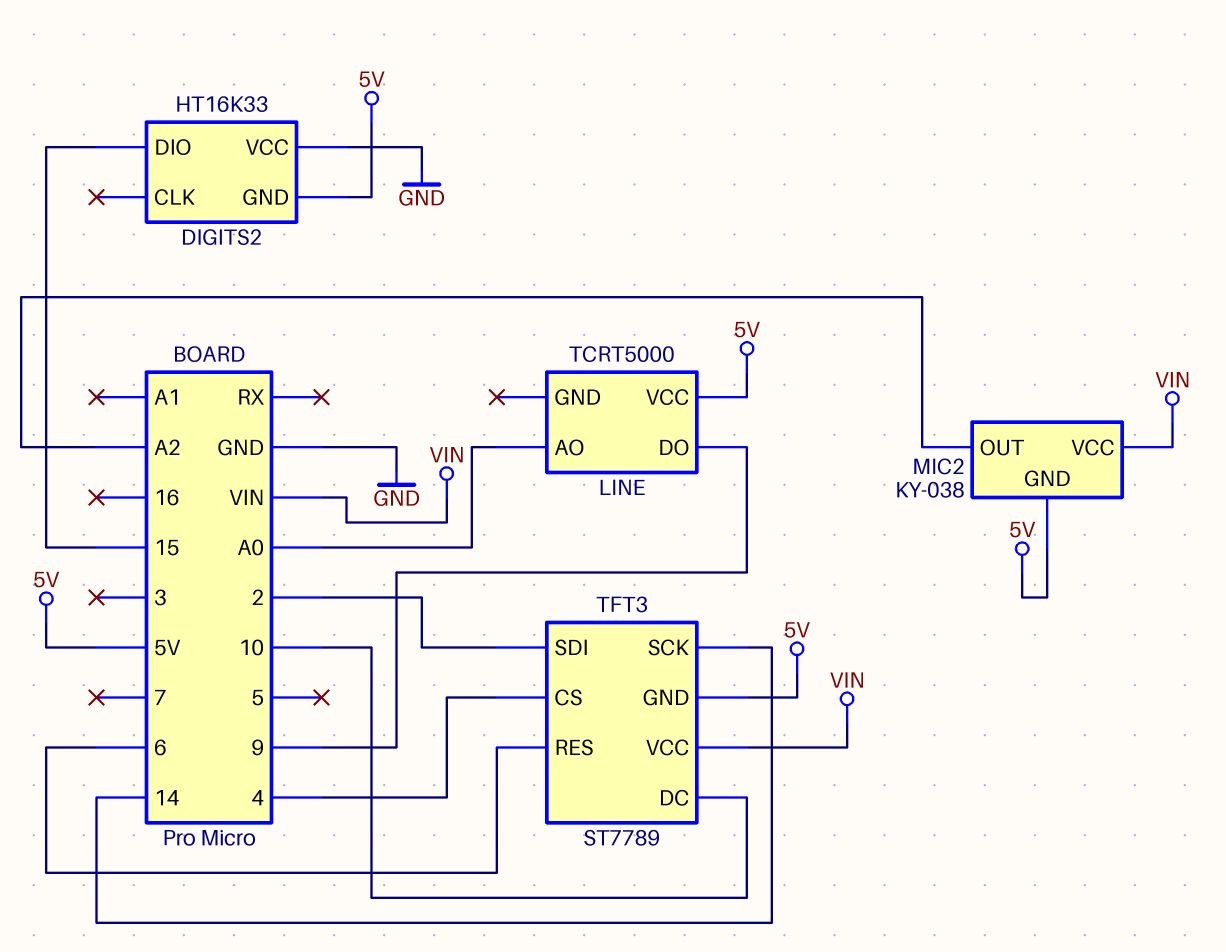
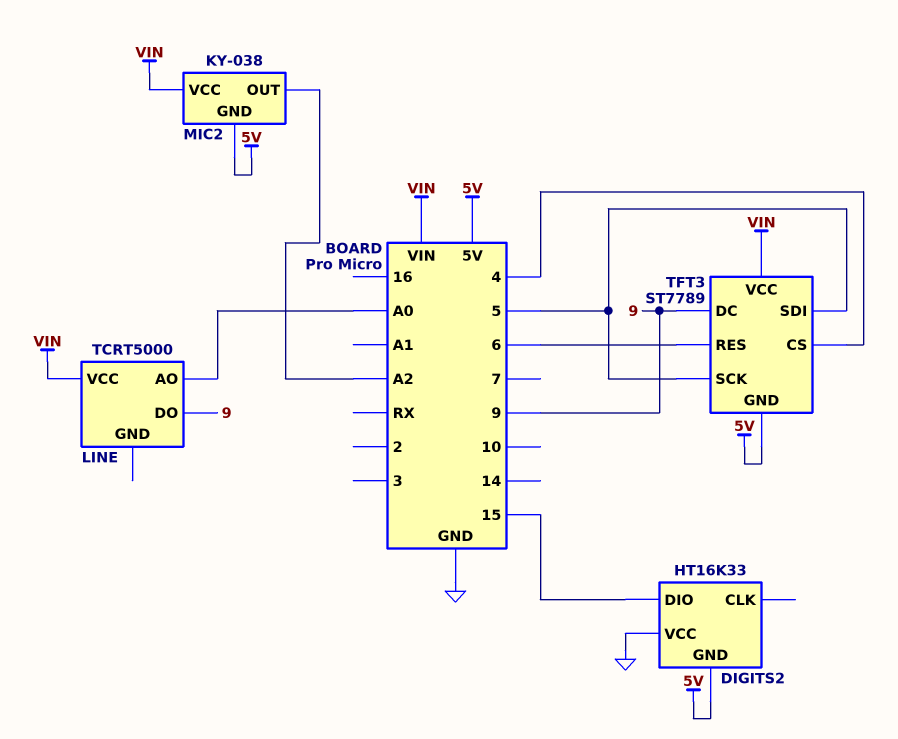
LINE pin VCC: 5V -> VIN
TFT3 pin DC: 10 -> 9
TFT3 pin SCK: 14 -> 5
TFT3 pin SDI: 2 -> 5

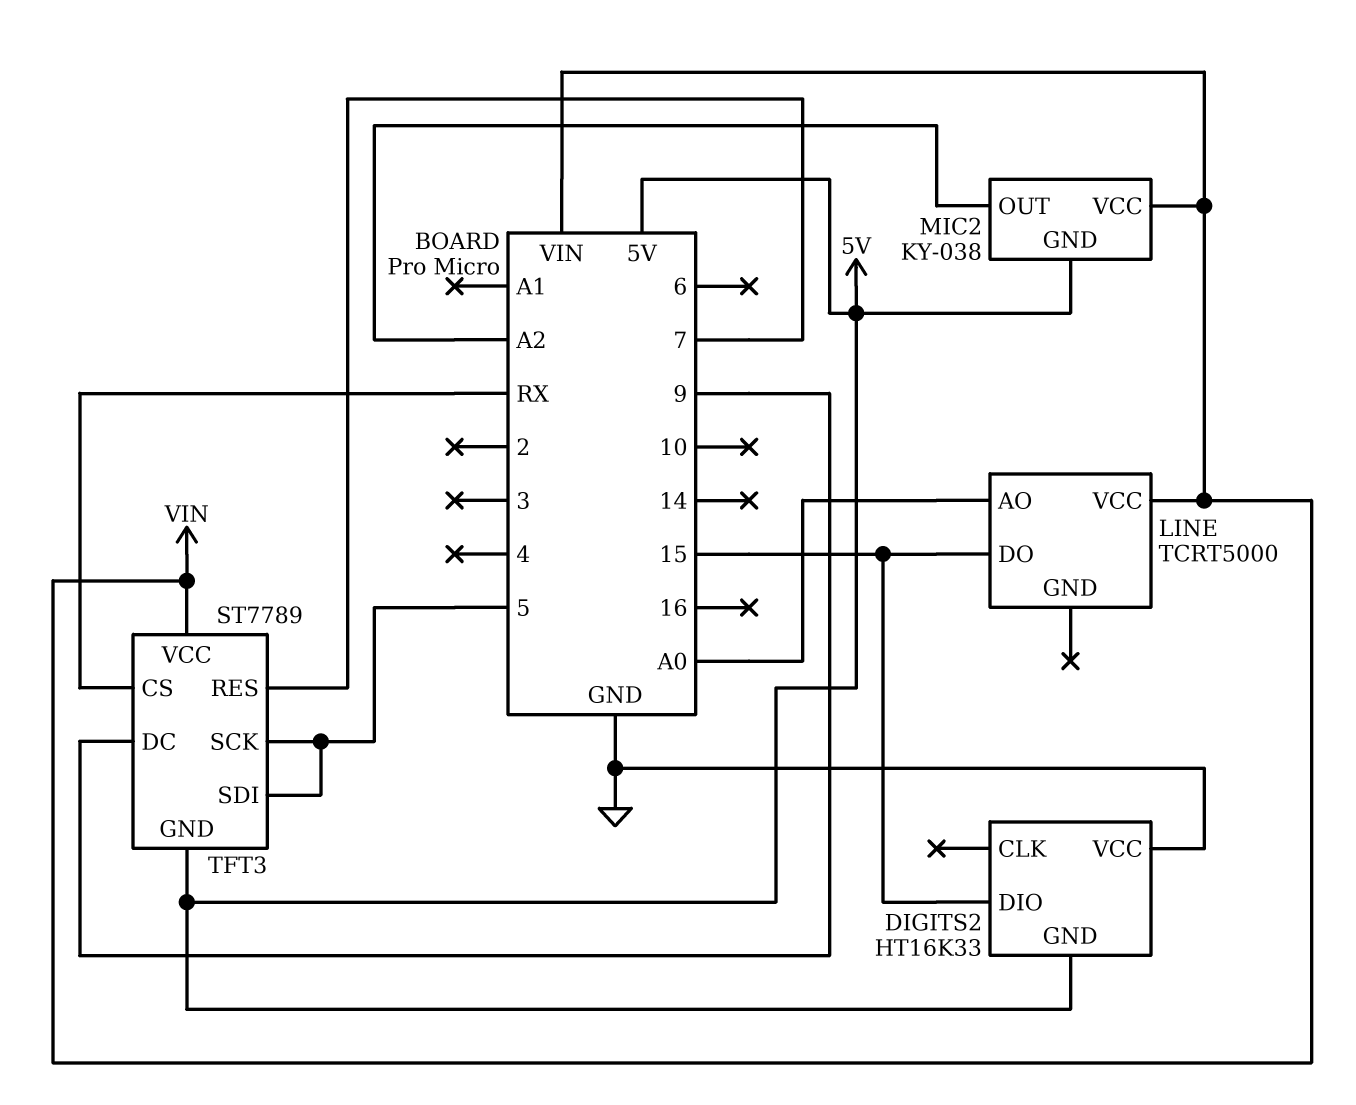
LINE pin DO: 9 -> 15
TFT3 pin CS: 4 -> RX
TFT3 pin RES: 6 -> 7

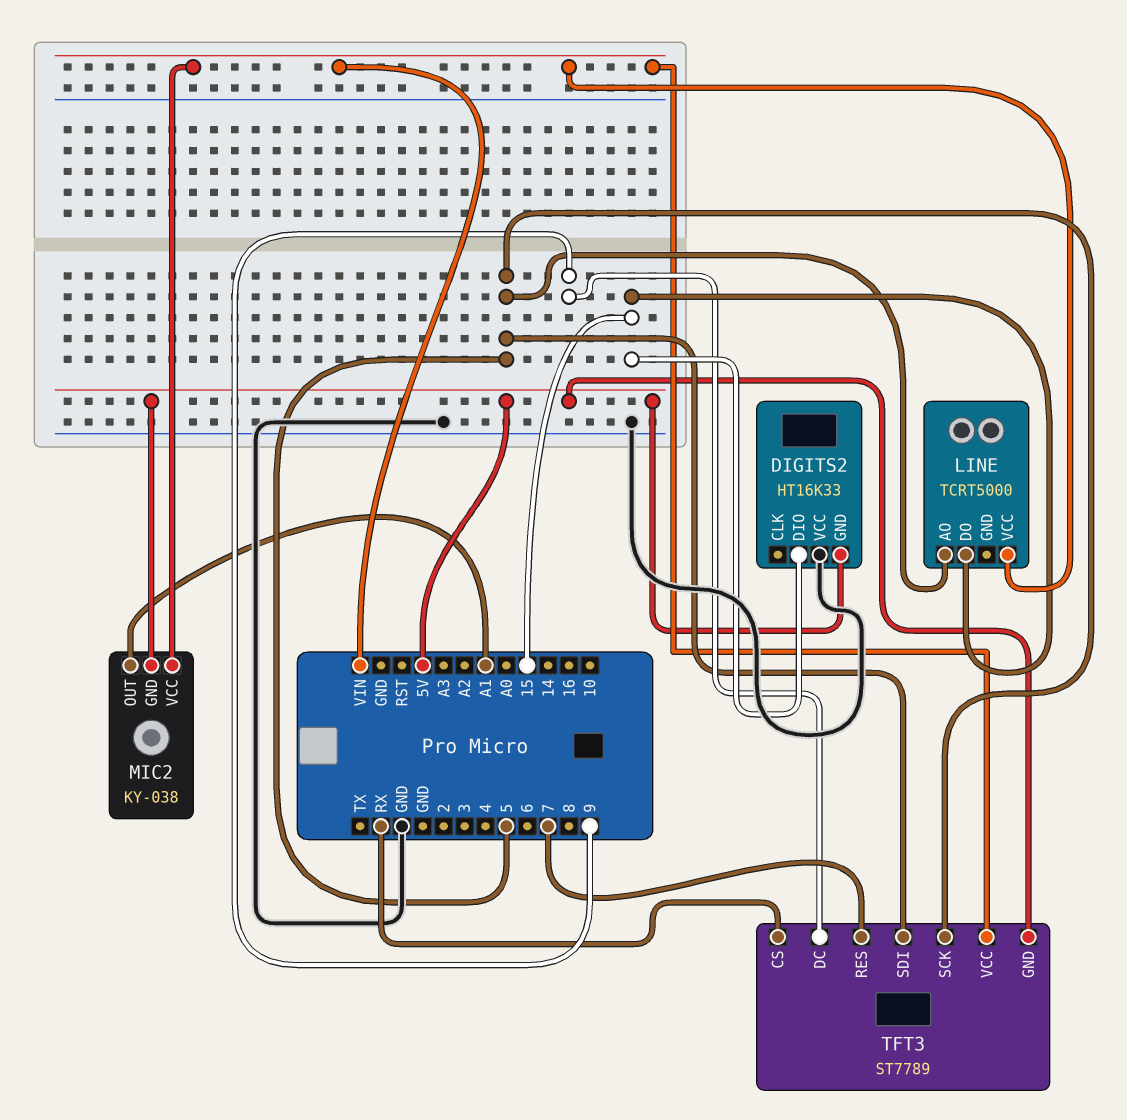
LINE pin AO: A0 -> 5
MIC2 pin OUT: A2 -> A1

